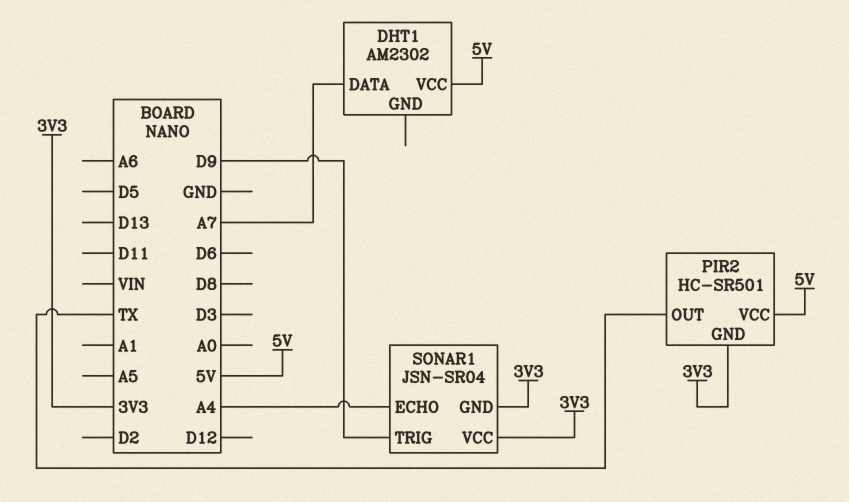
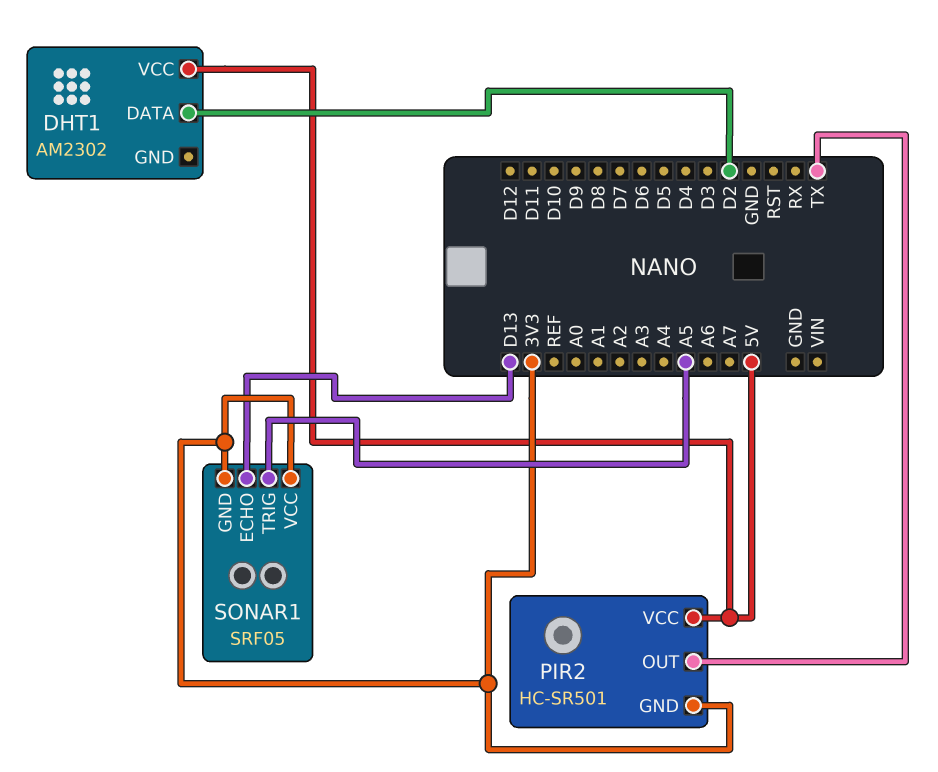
DHT1 pin DATA: A7 -> D2
SONAR1: JSN-SR04 -> SRF05
SONAR1 pin ECHO: A4 -> D13
SONAR1 pin TRIG: D9 -> A5

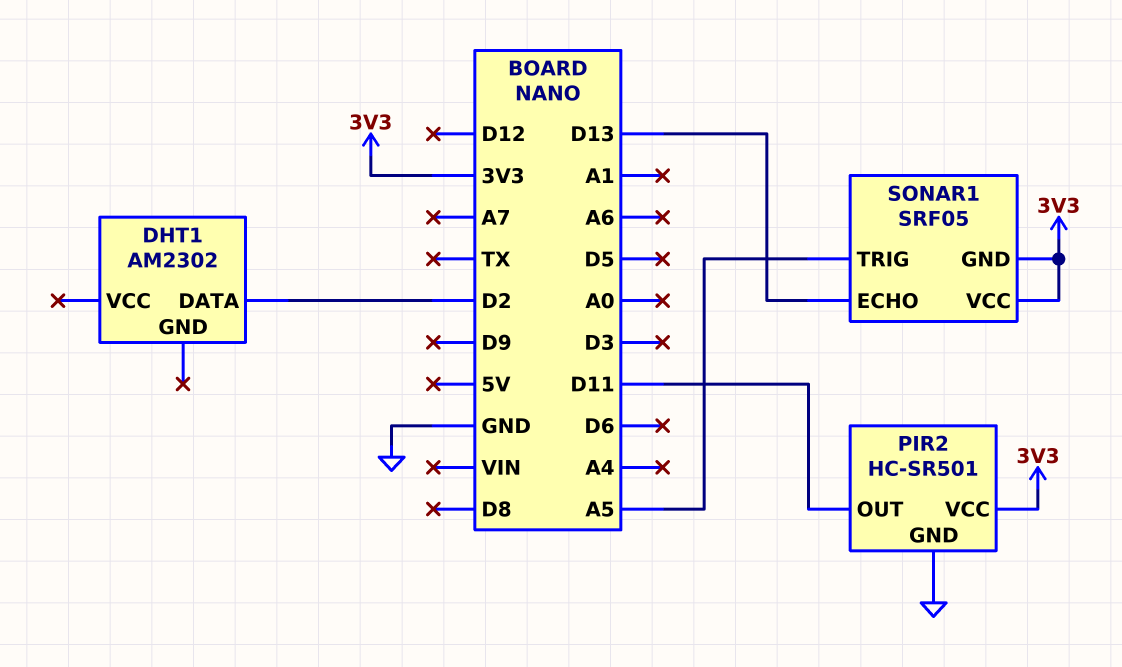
DHT1 pin VCC: 5V -> none
PIR2 pin GND: 3V3 -> GND
PIR2 pin OUT: TX -> D11
PIR2 pin VCC: 5V -> 3V3

